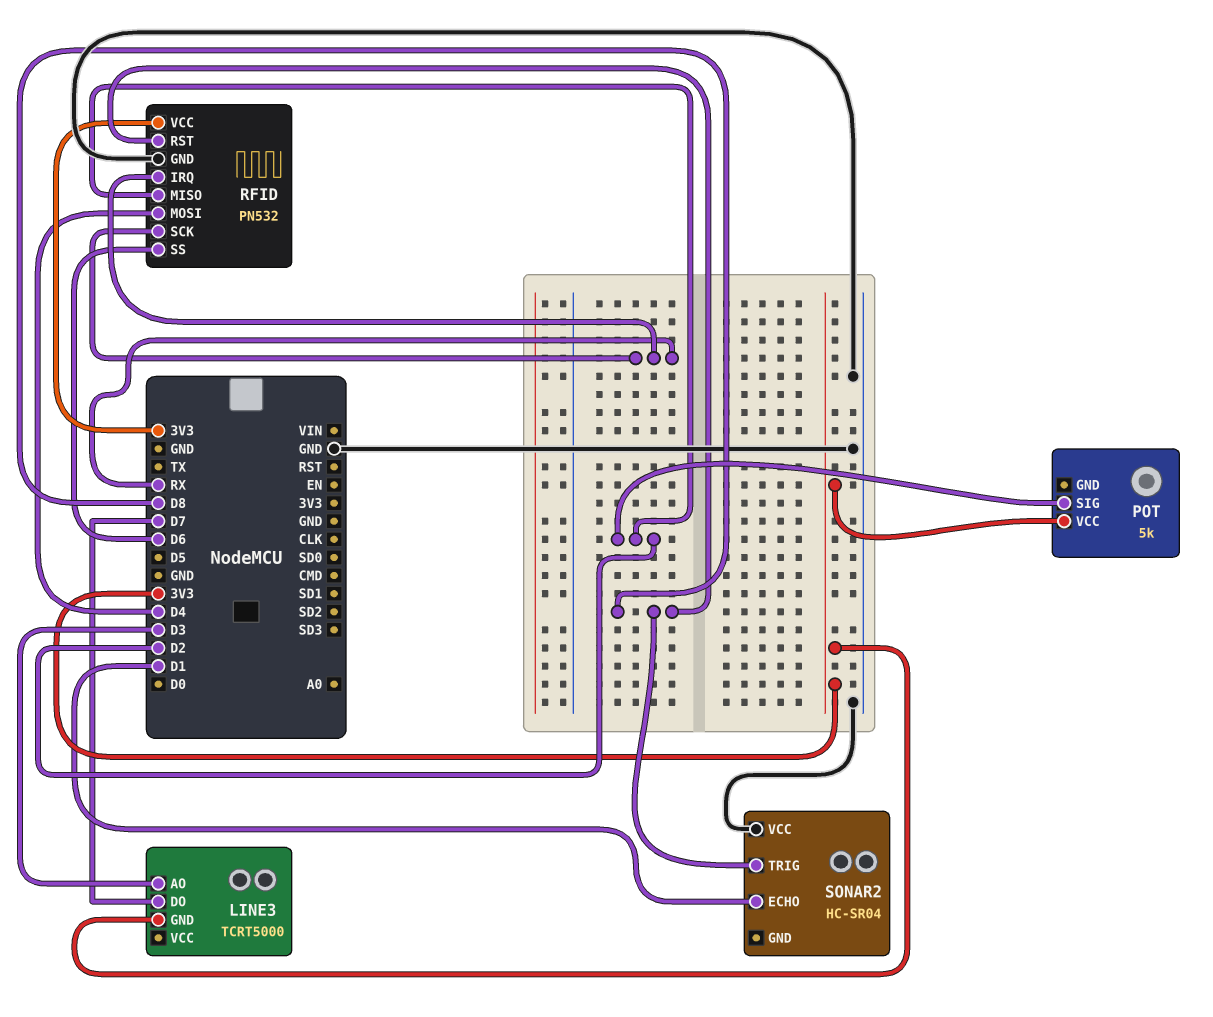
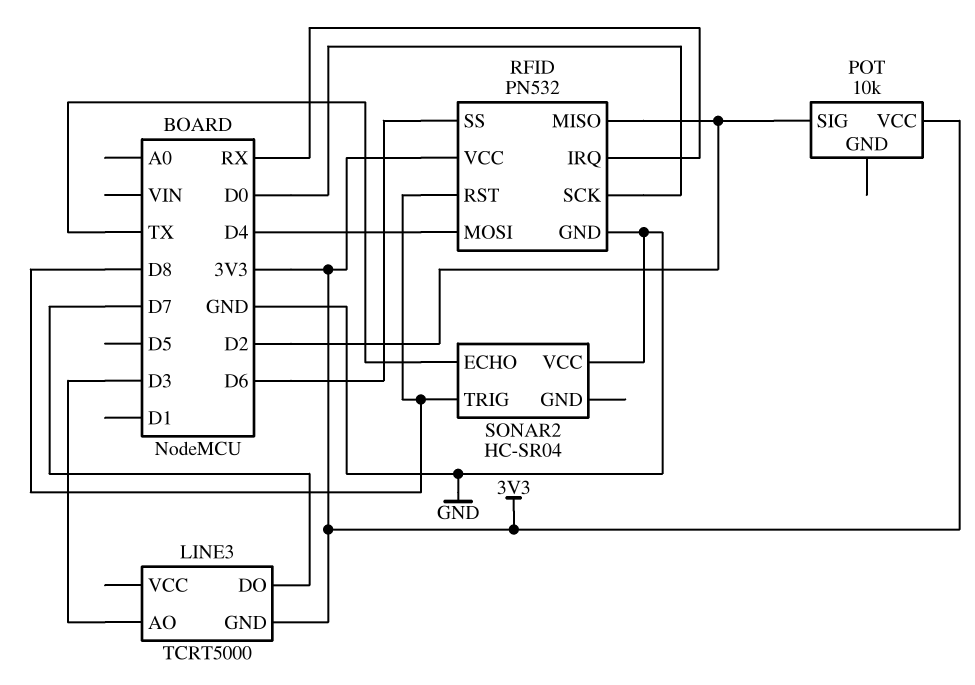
POT: 5k -> 10k
RFID pin SCK: RX -> D0
SONAR2 pin ECHO: D1 -> TX

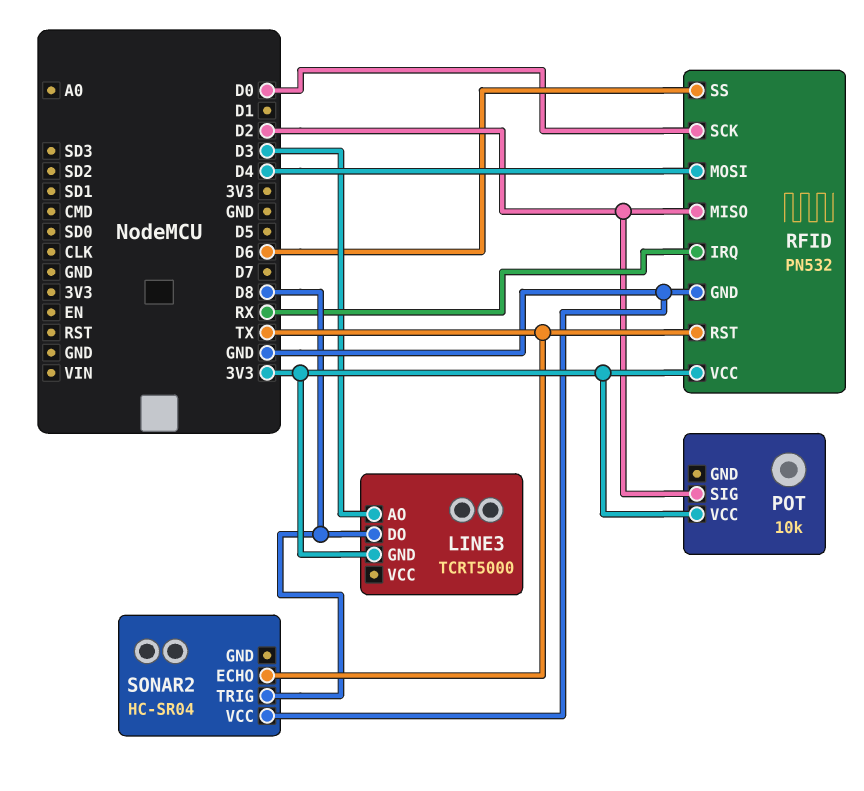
LINE3 pin DO: D7 -> D8
RFID pin RST: D8 -> TX

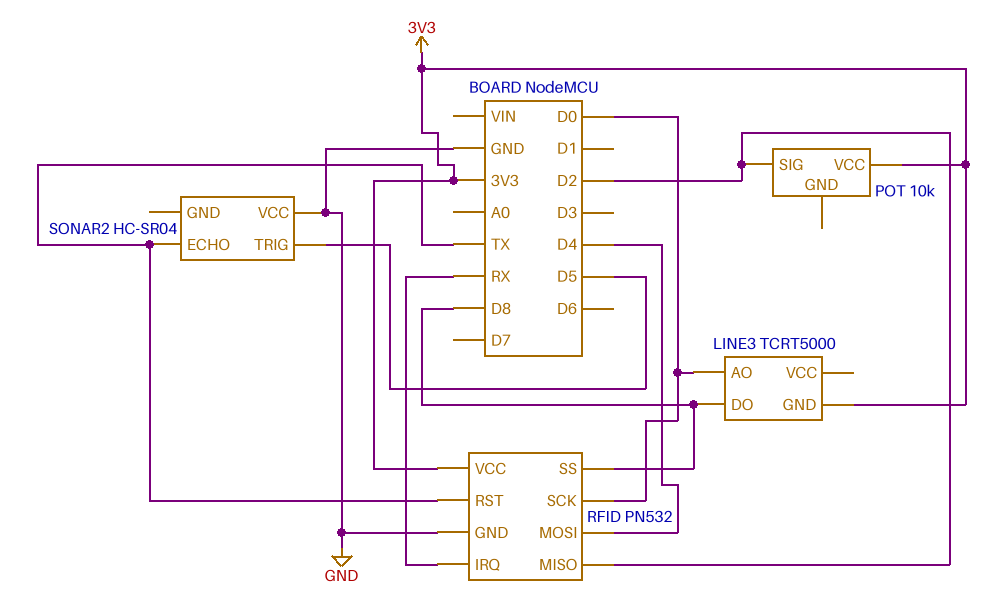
LINE3 pin AO: D3 -> D0
RFID pin SS: D6 -> D8
SONAR2 pin TRIG: D8 -> D5

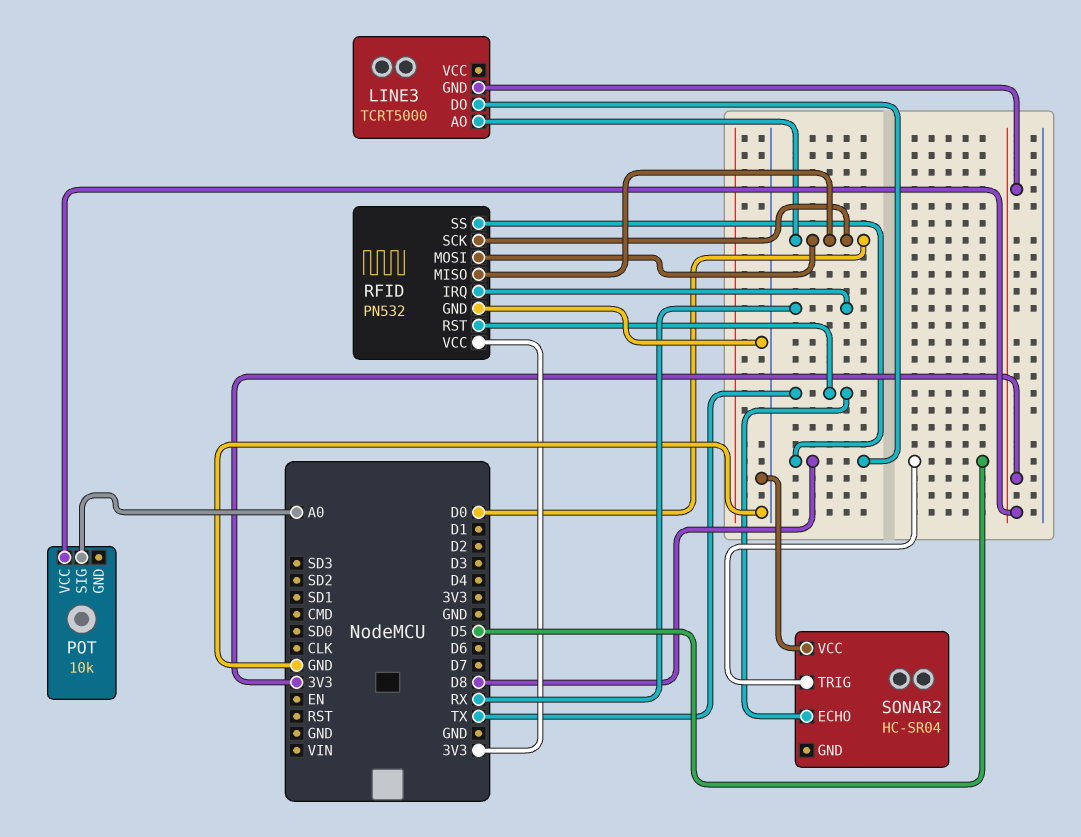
POT pin SIG: D2 -> A0
RFID pin MISO: D2 -> D0
RFID pin MOSI: D4 -> D0

